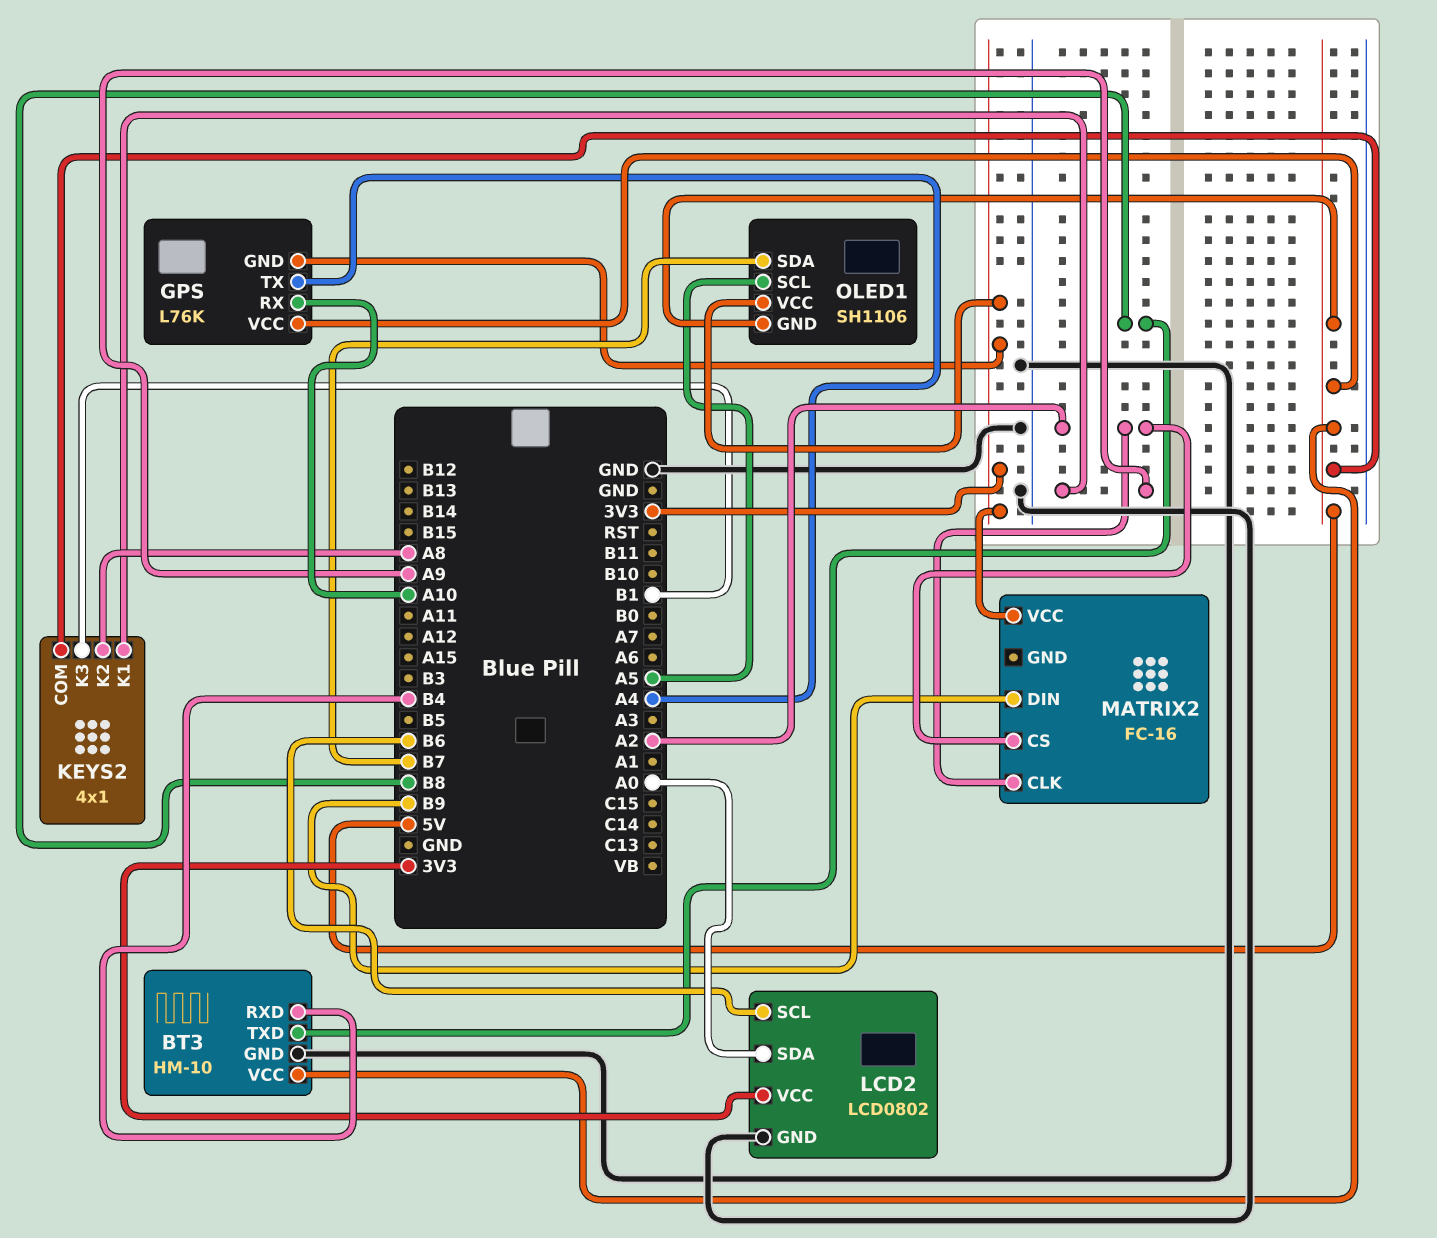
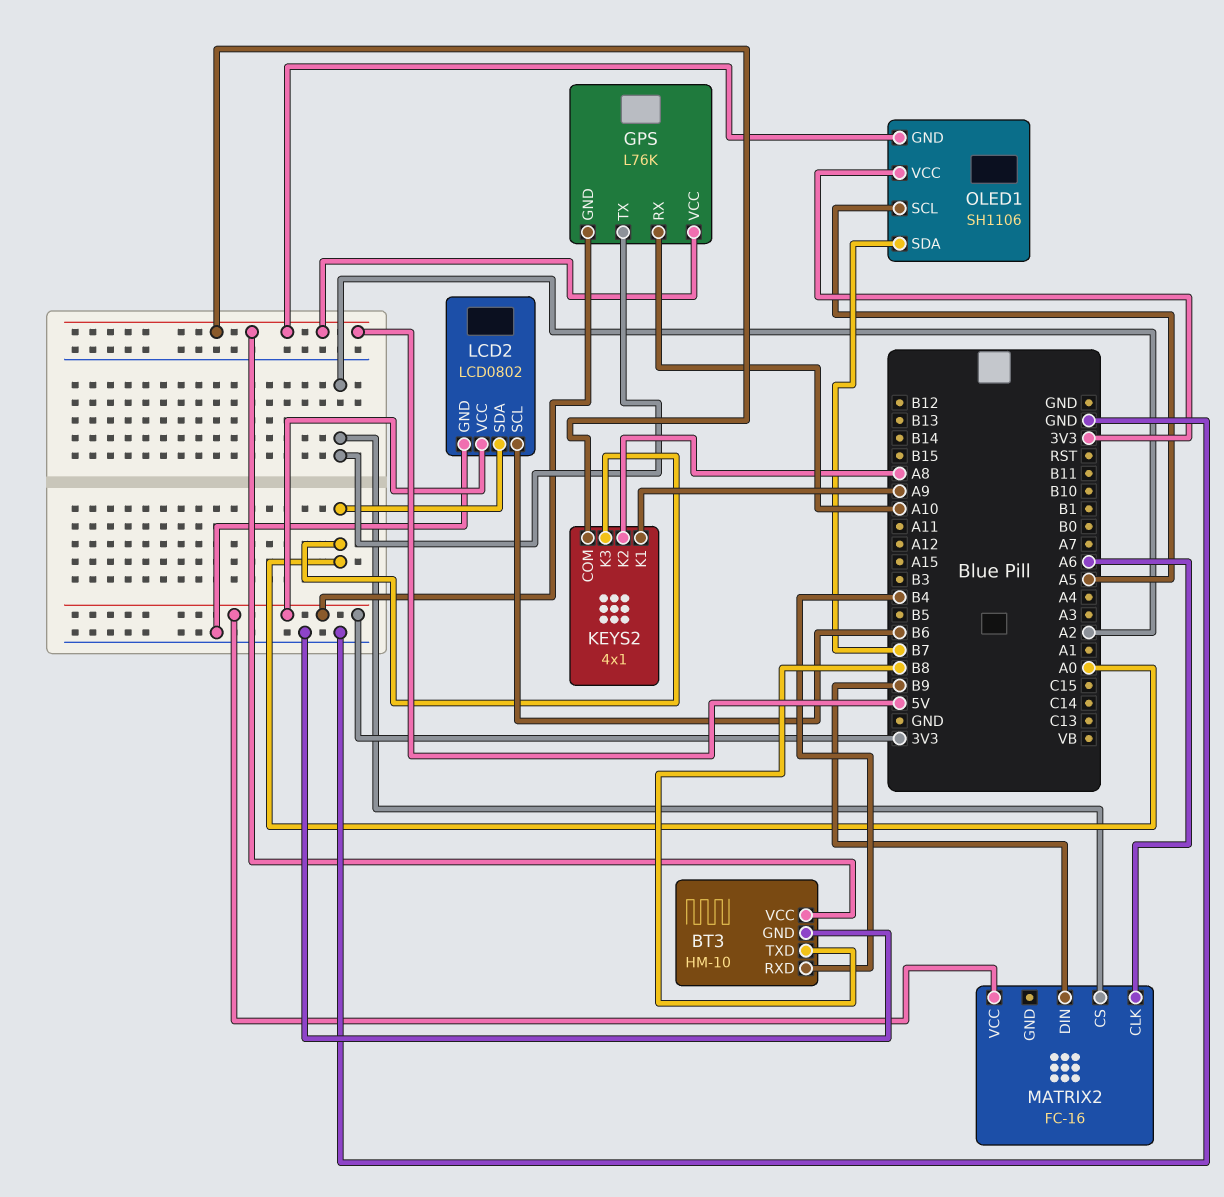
GPS pin TX: A4 -> A2
KEYS2 pin K3: B1 -> A0
MATRIX2 pin CLK: A2 -> A6

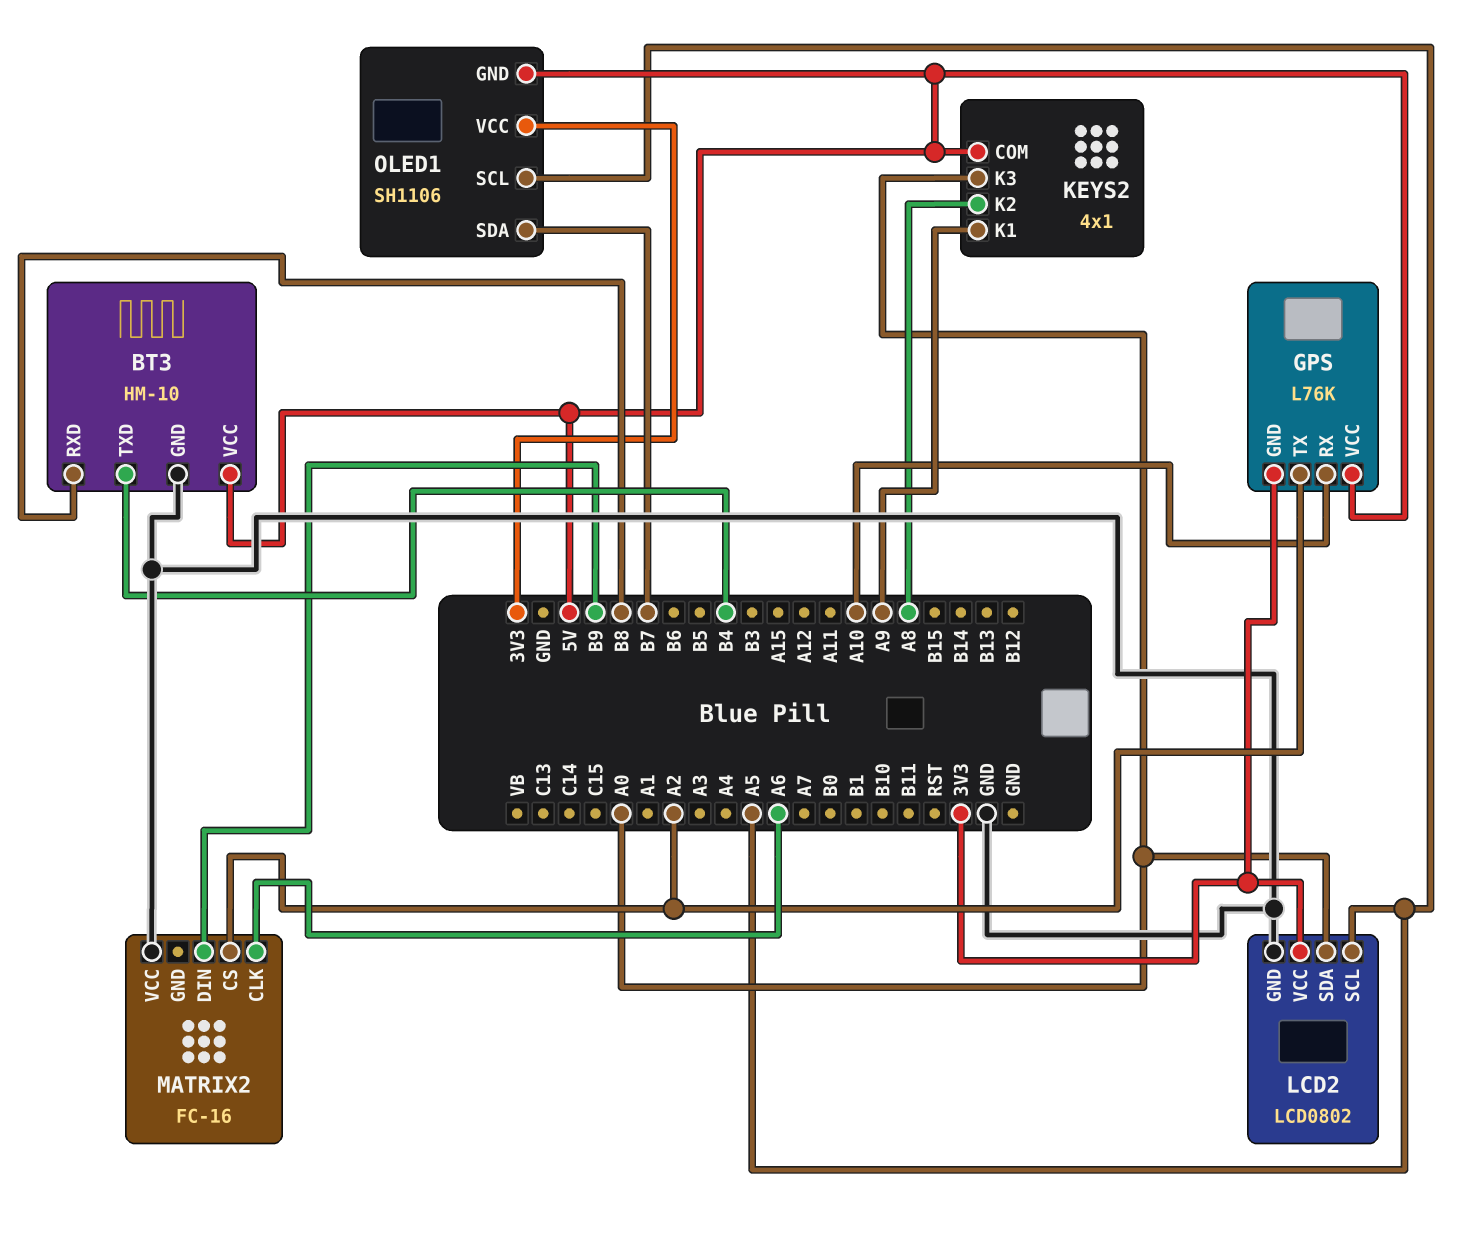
BT3 pin RXD: B4 -> B8
BT3 pin TXD: B8 -> B4
LCD2 pin SCL: B6 -> A5
MATRIX2 pin VCC: 3V3 -> GND

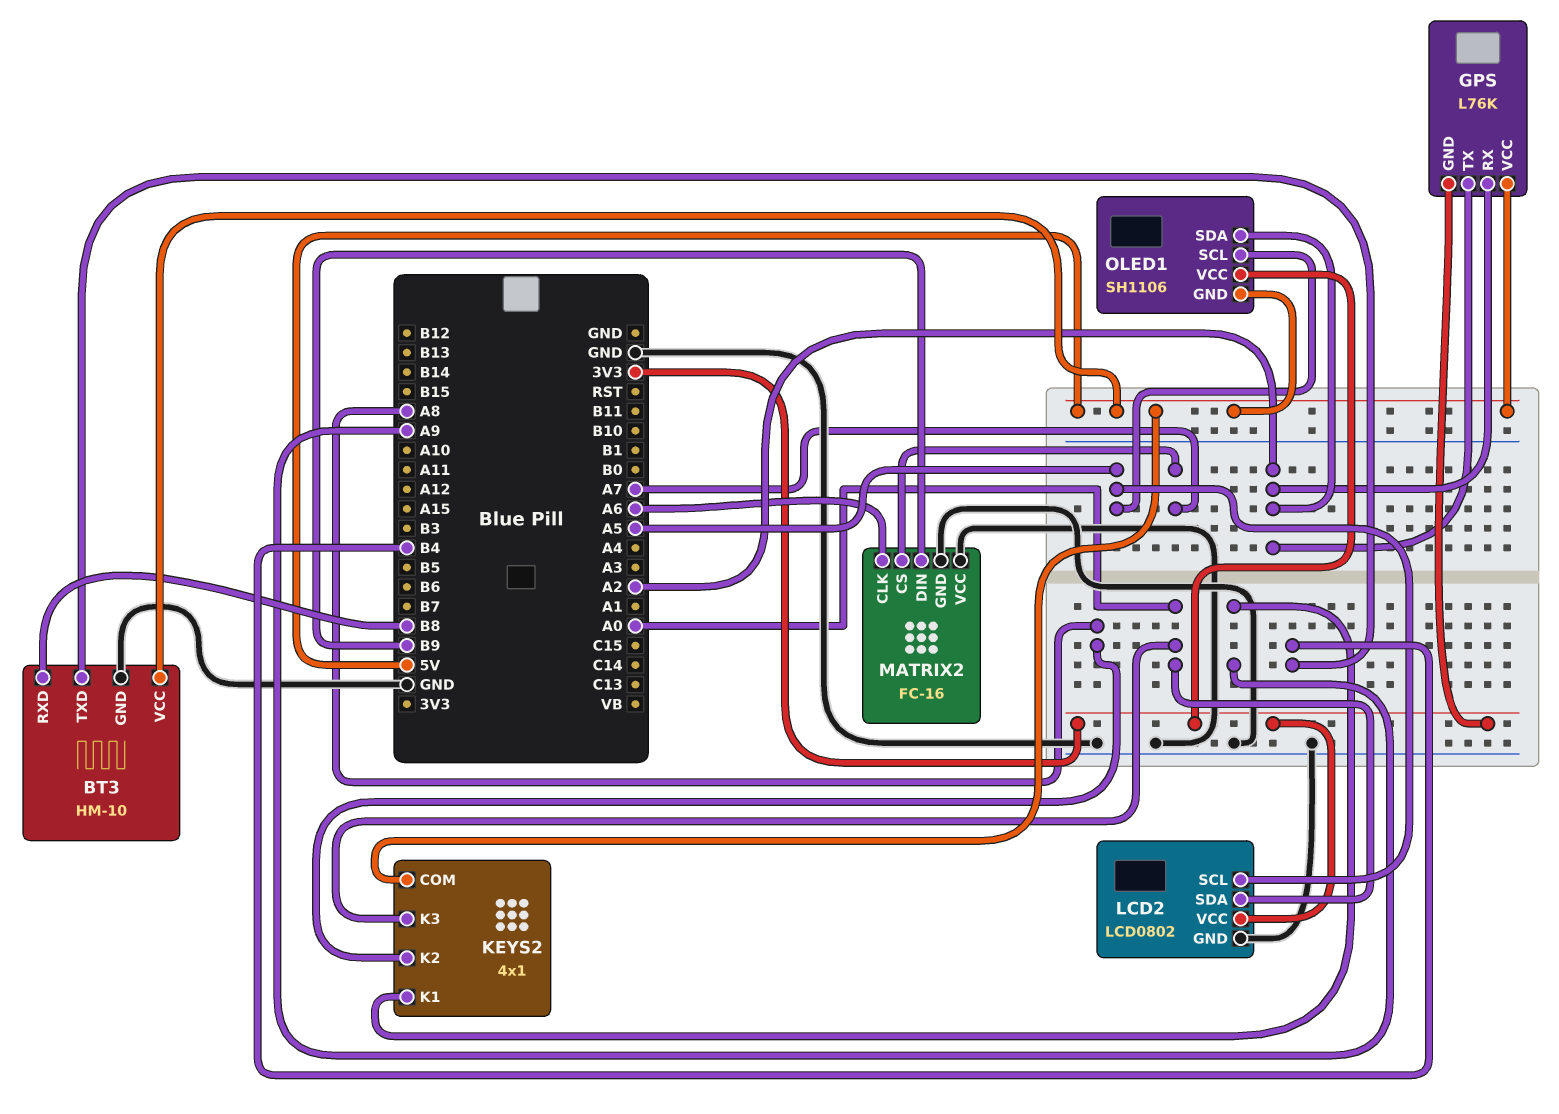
GPS pin RX: A10 -> A2
MATRIX2 pin CS: A2 -> A7
MATRIX2 pin GND: none -> GND
OLED1 pin SDA: B7 -> A2

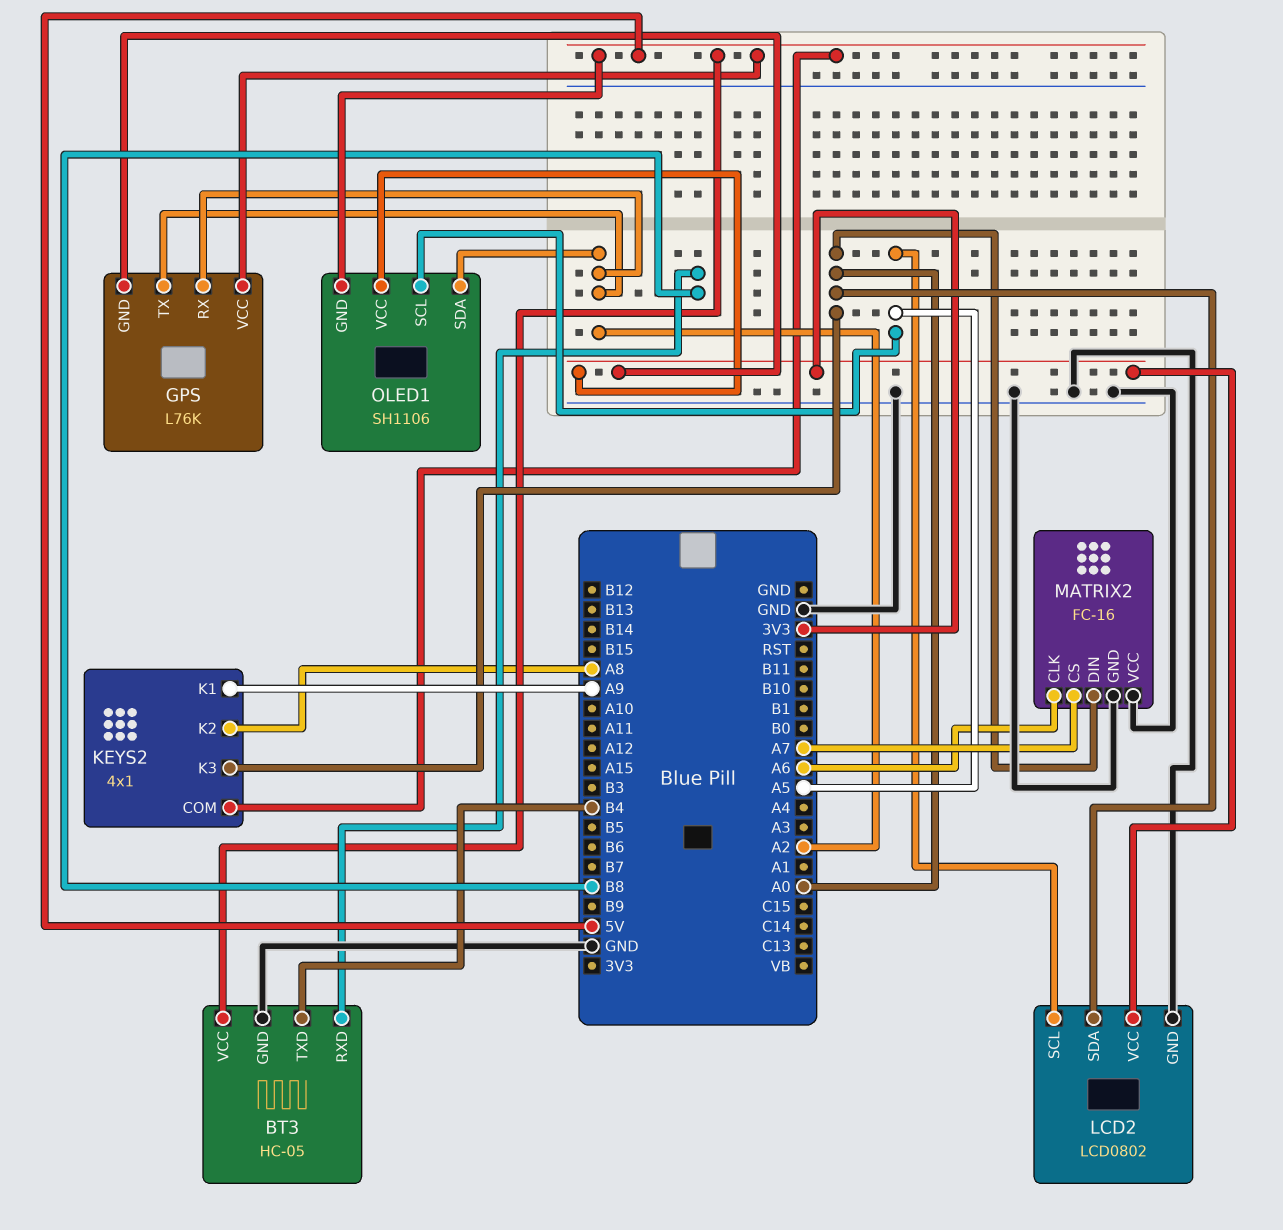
BT3: HM-10 -> HC-05
MATRIX2 pin DIN: B9 -> A0

